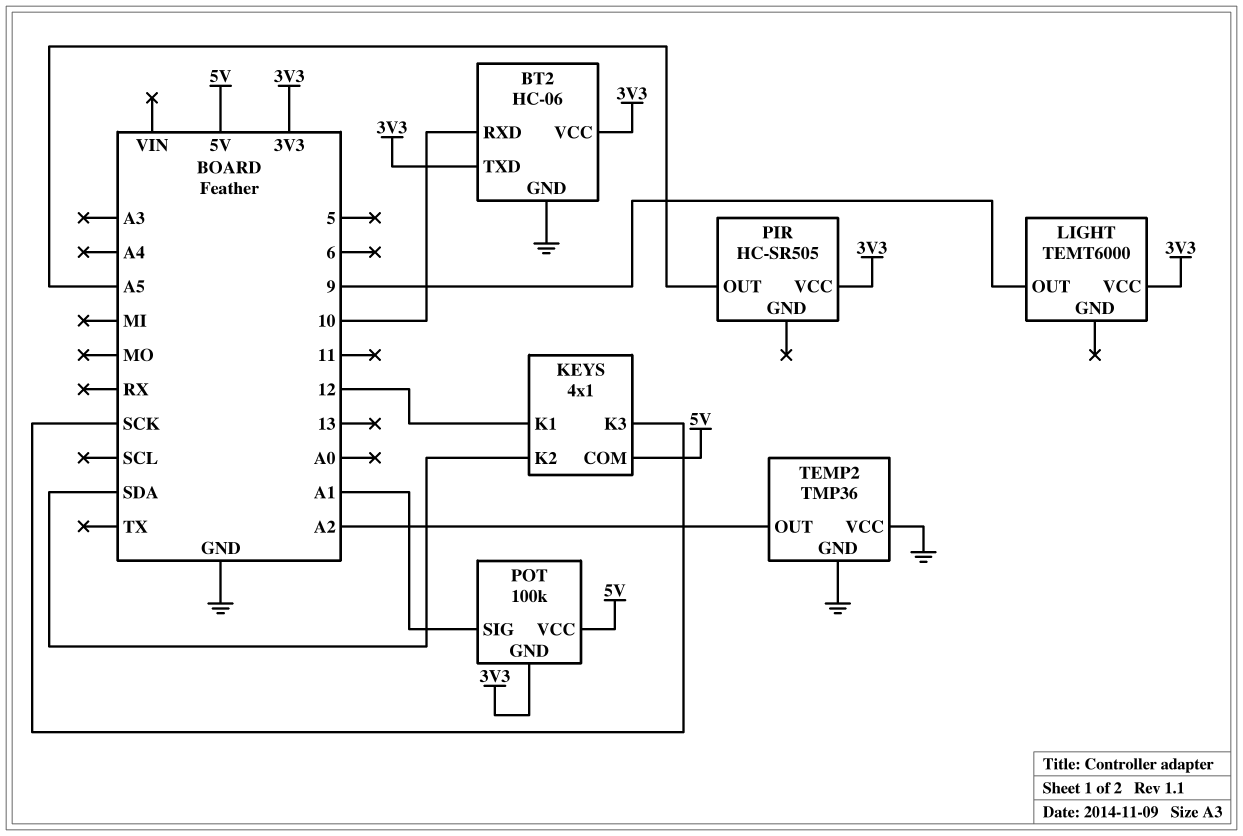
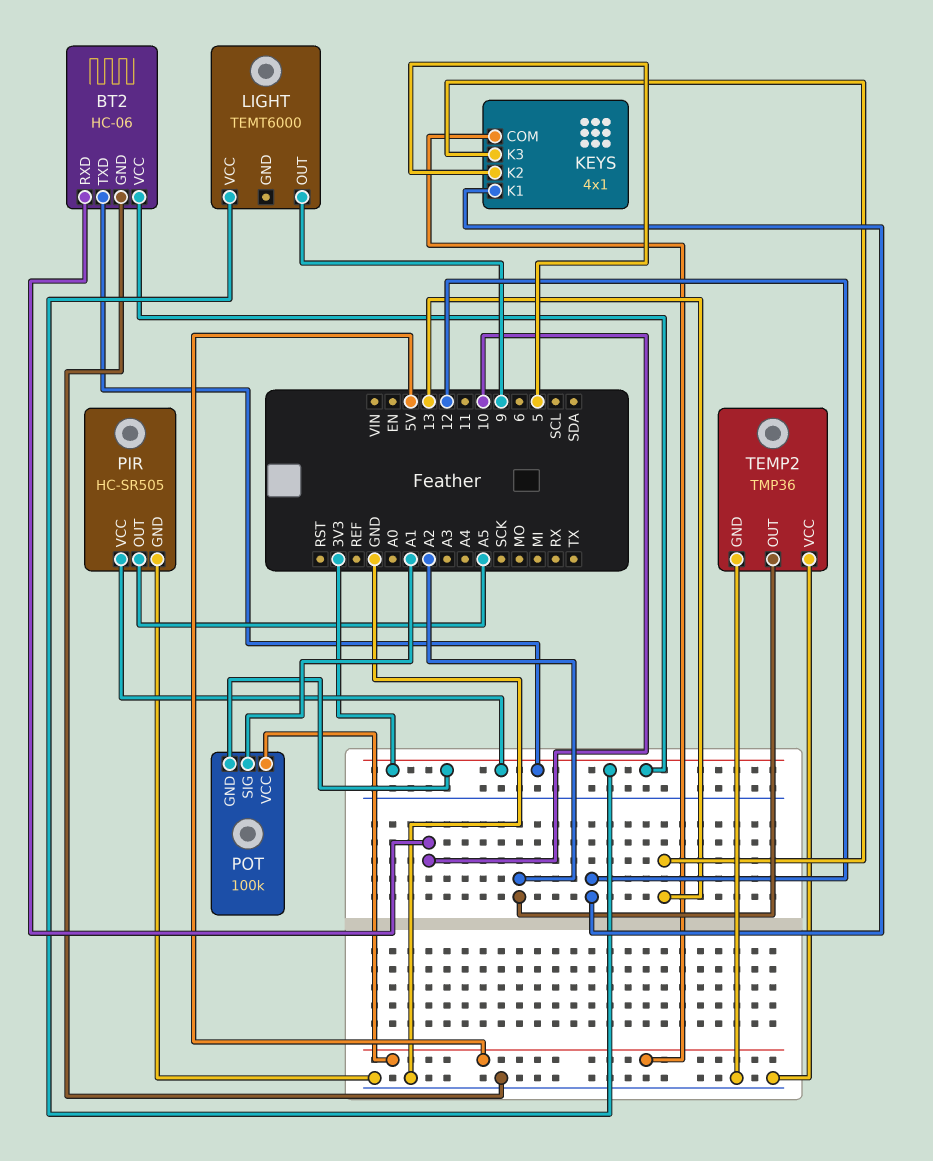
KEYS pin K2: SDA -> 5
KEYS pin K3: SCK -> 13
PIR pin GND: none -> GND

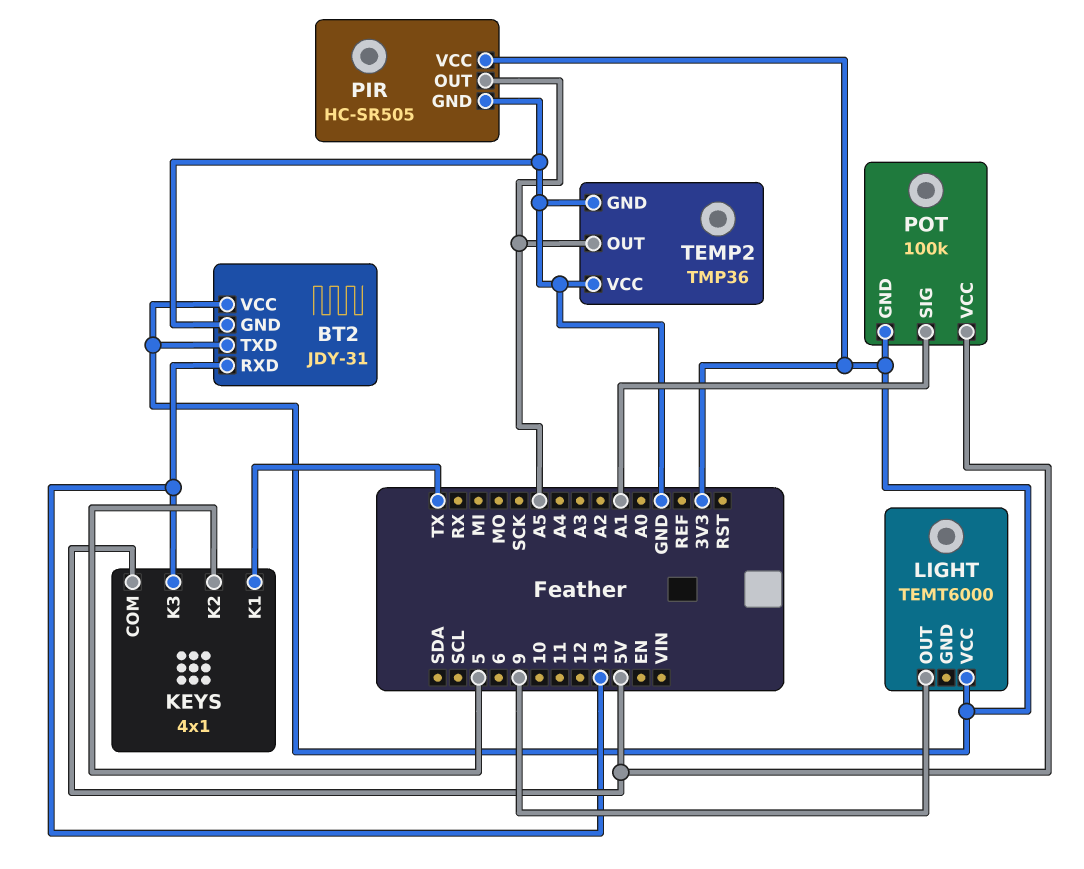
BT2: HC-06 -> JDY-31
BT2 pin RXD: 10 -> 13
KEYS pin K1: 12 -> TX
TEMP2 pin OUT: A2 -> A5

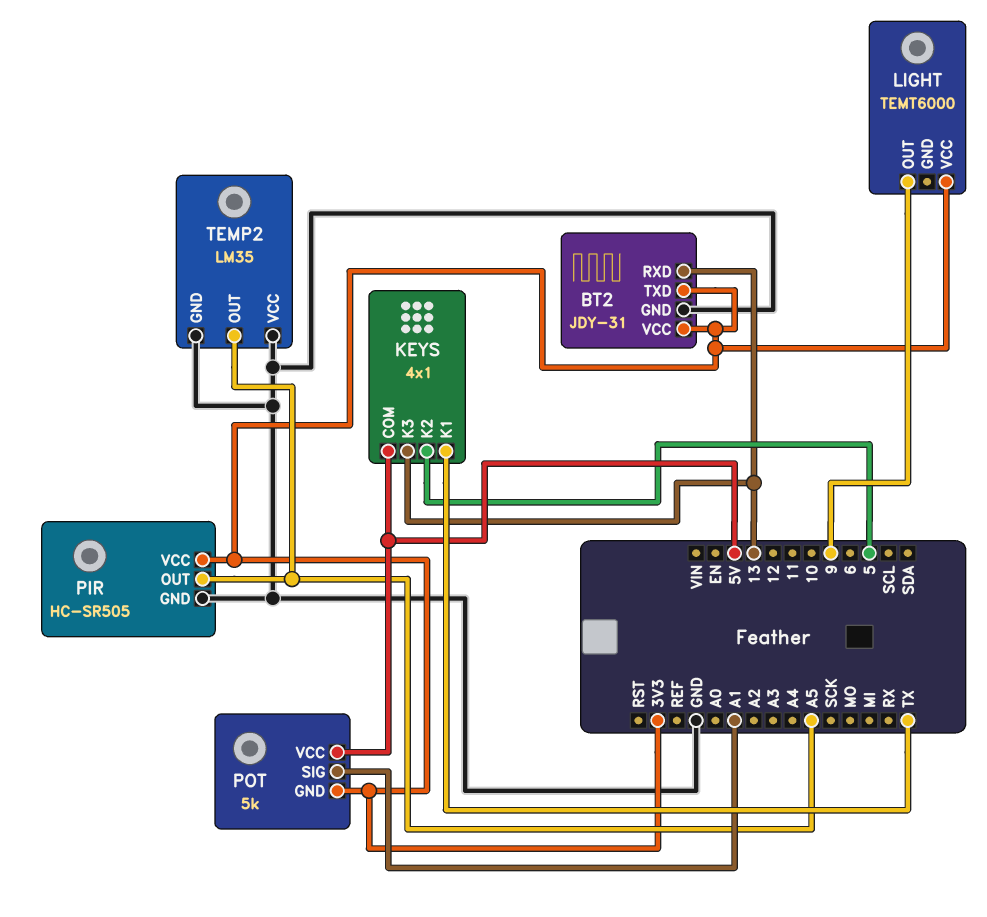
POT: 100k -> 5k
TEMP2: TMP36 -> LM35

